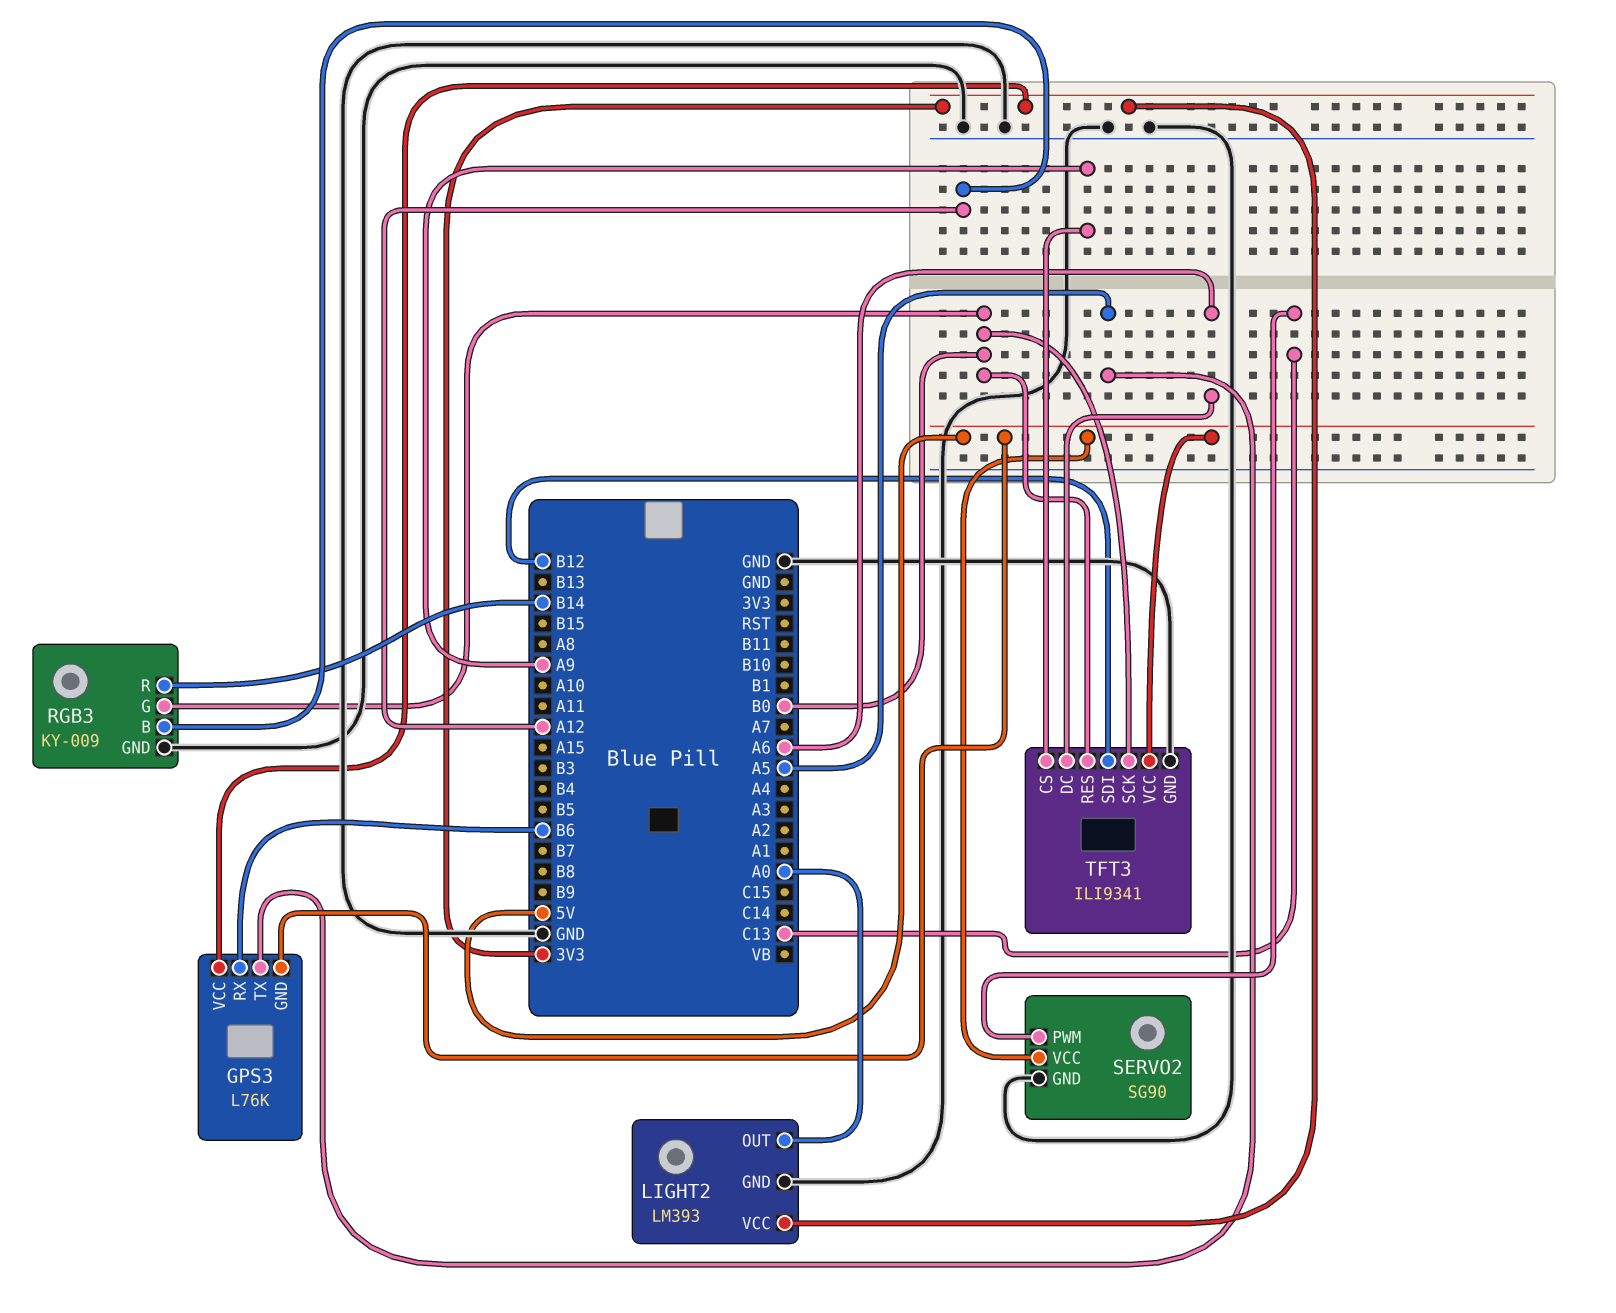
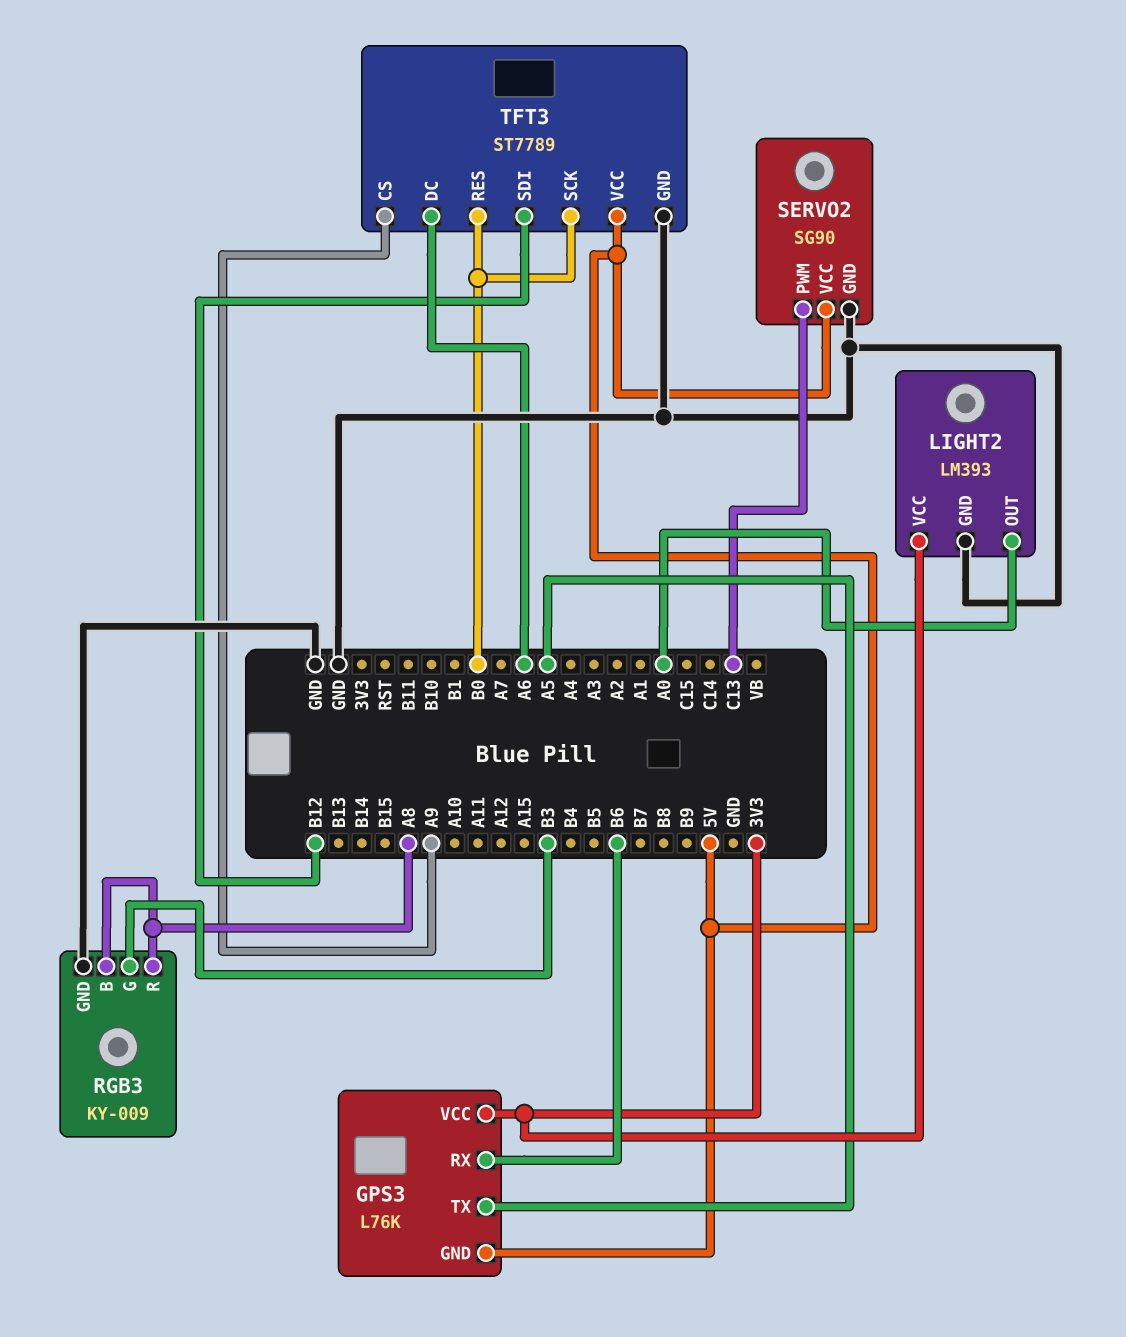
RGB3 pin B: A12 -> A8
RGB3 pin G: B0 -> B3
RGB3 pin R: B14 -> A8
TFT3: ILI9341 -> ST7789

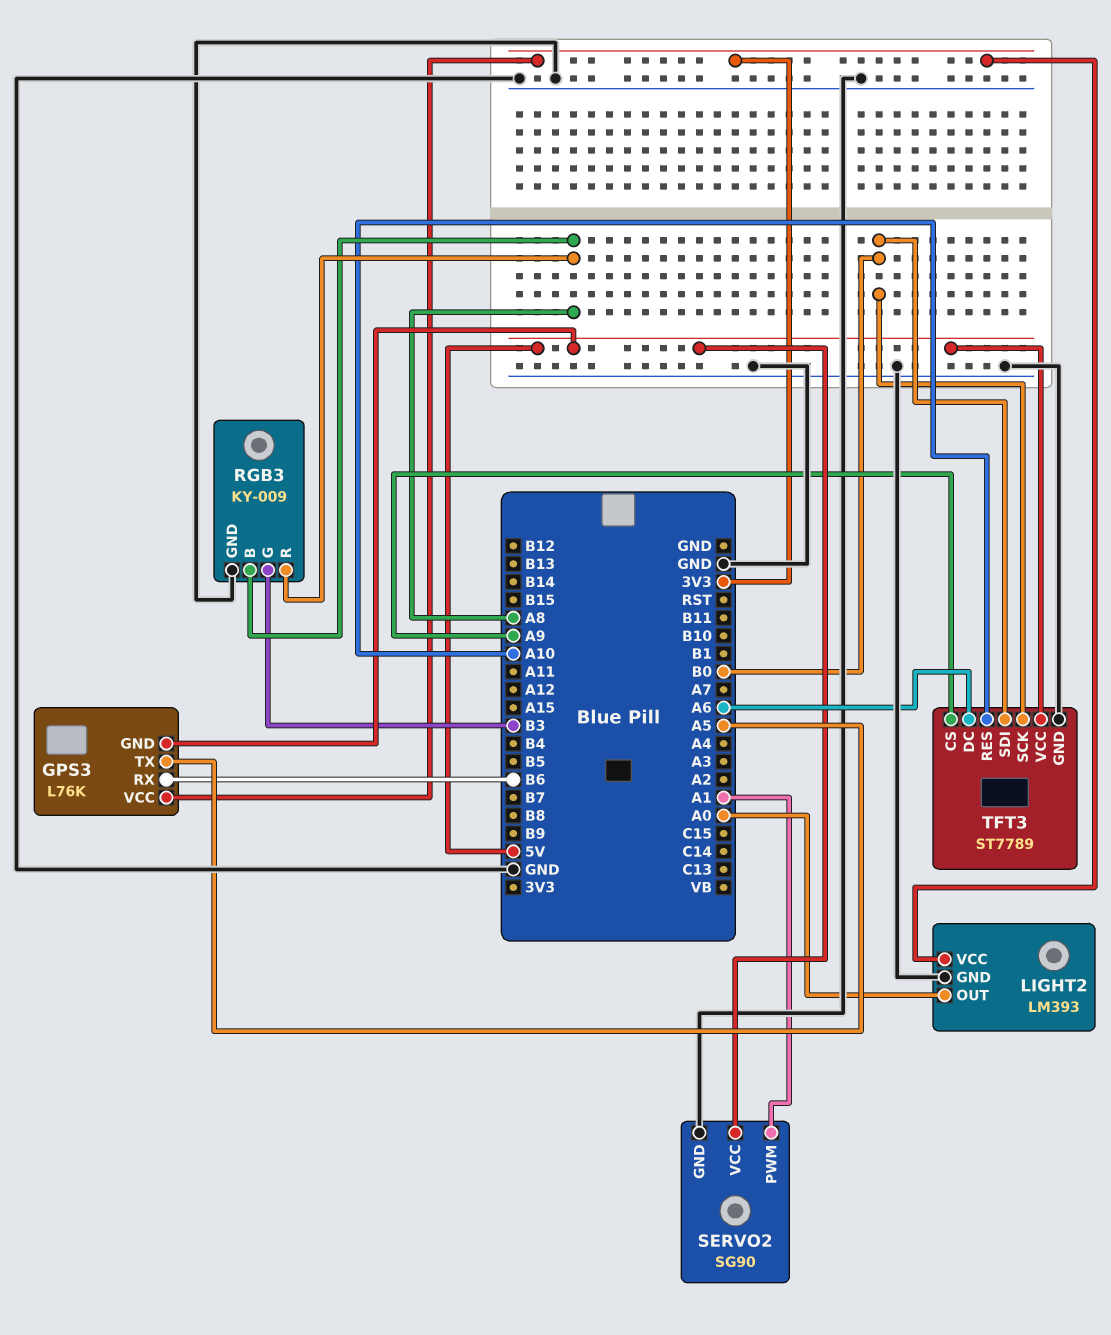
SERVO2 pin PWM: C13 -> A1
TFT3 pin RES: B0 -> A10
TFT3 pin SDI: B12 -> B0

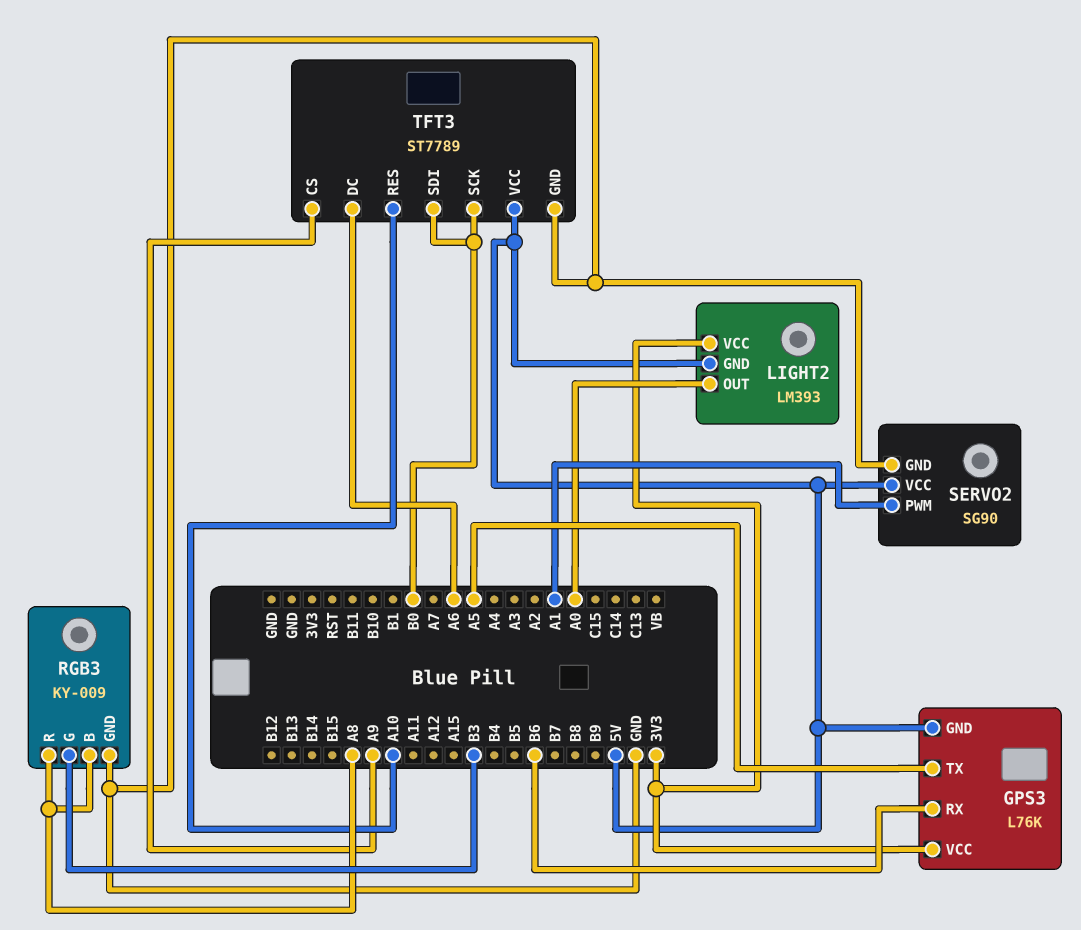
LIGHT2 pin GND: GND -> 5V

